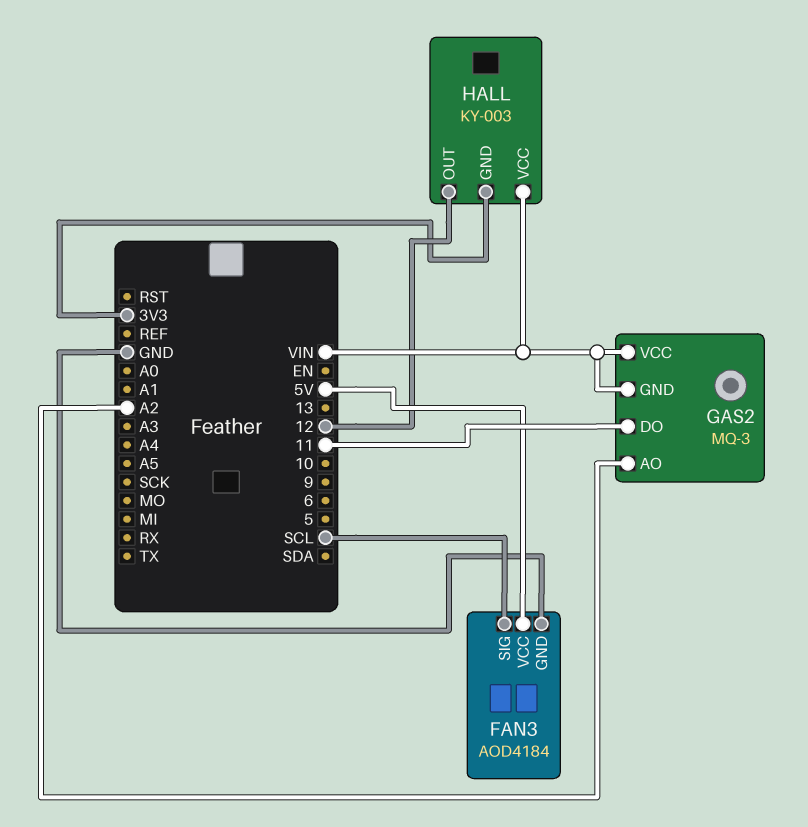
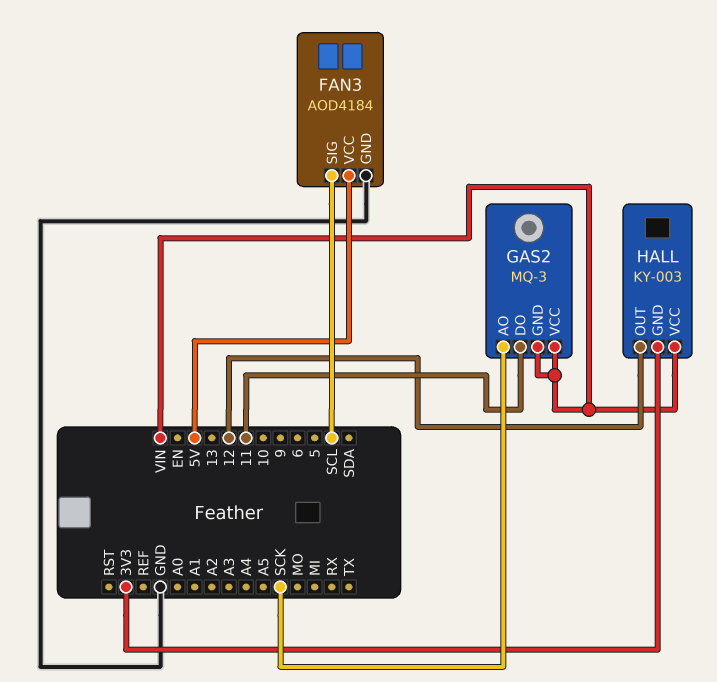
GAS2 pin AO: A2 -> SCK

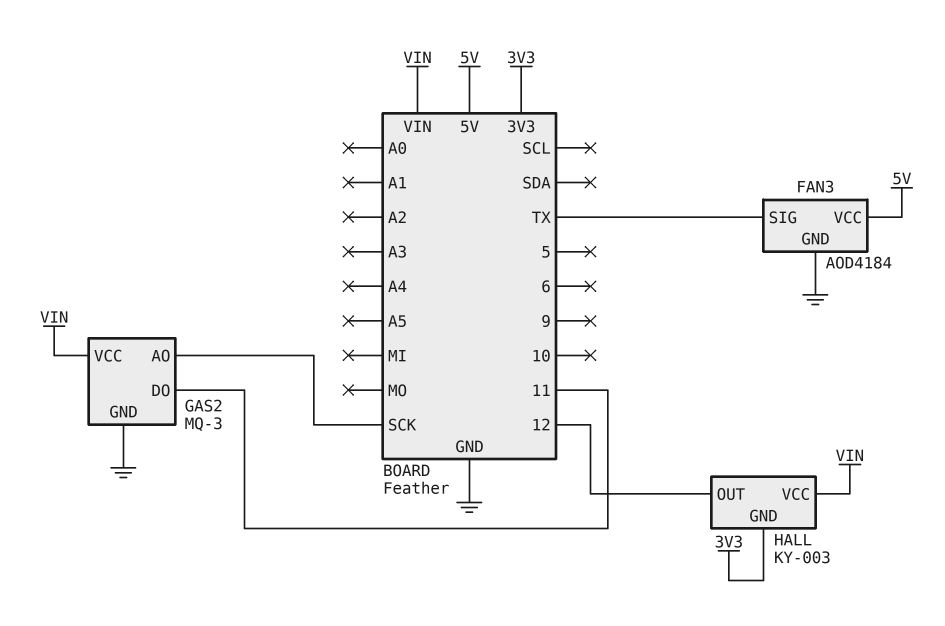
FAN3 pin SIG: SCL -> TX
GAS2 pin GND: VIN -> GND

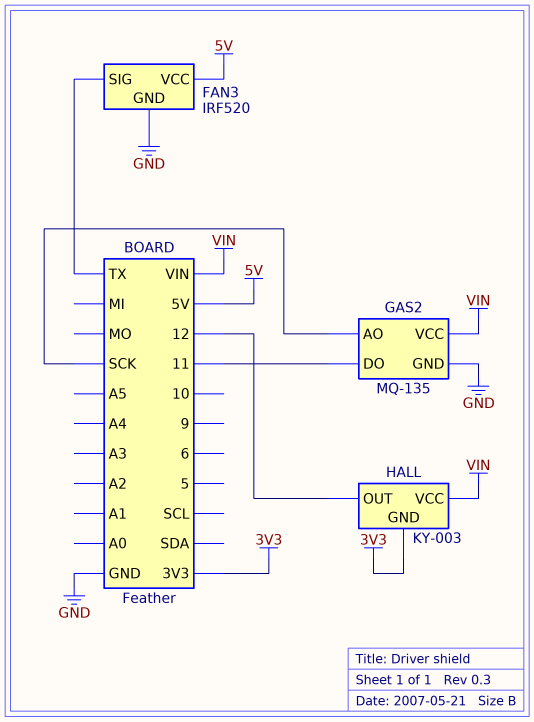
FAN3: AOD4184 -> IRF520
GAS2: MQ-3 -> MQ-135

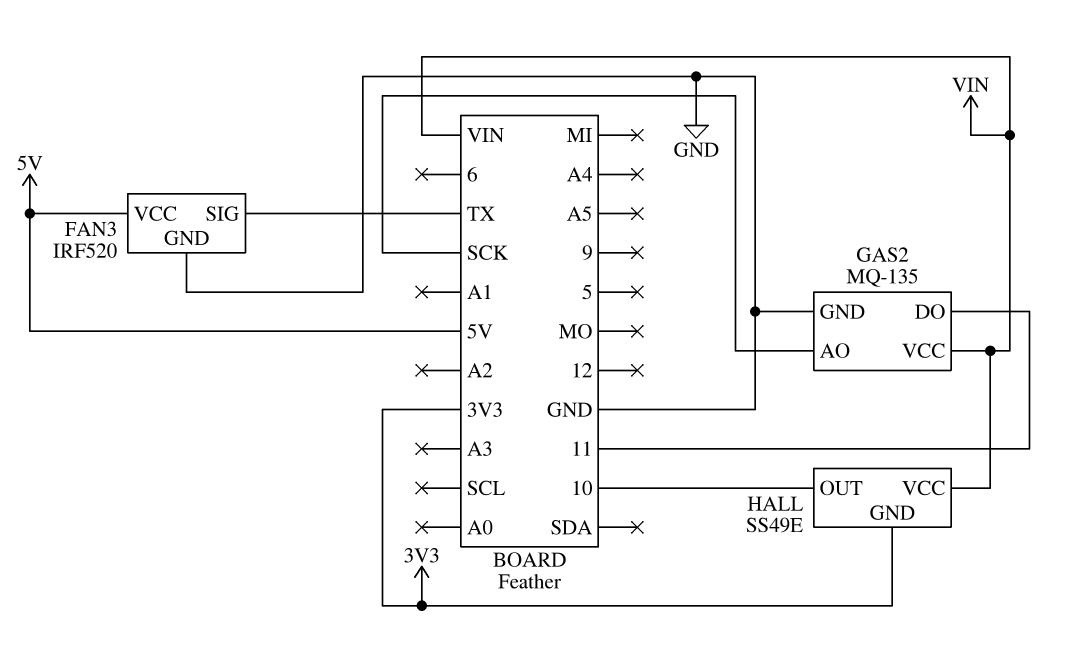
HALL: KY-003 -> SS49E
HALL pin OUT: 12 -> 10

